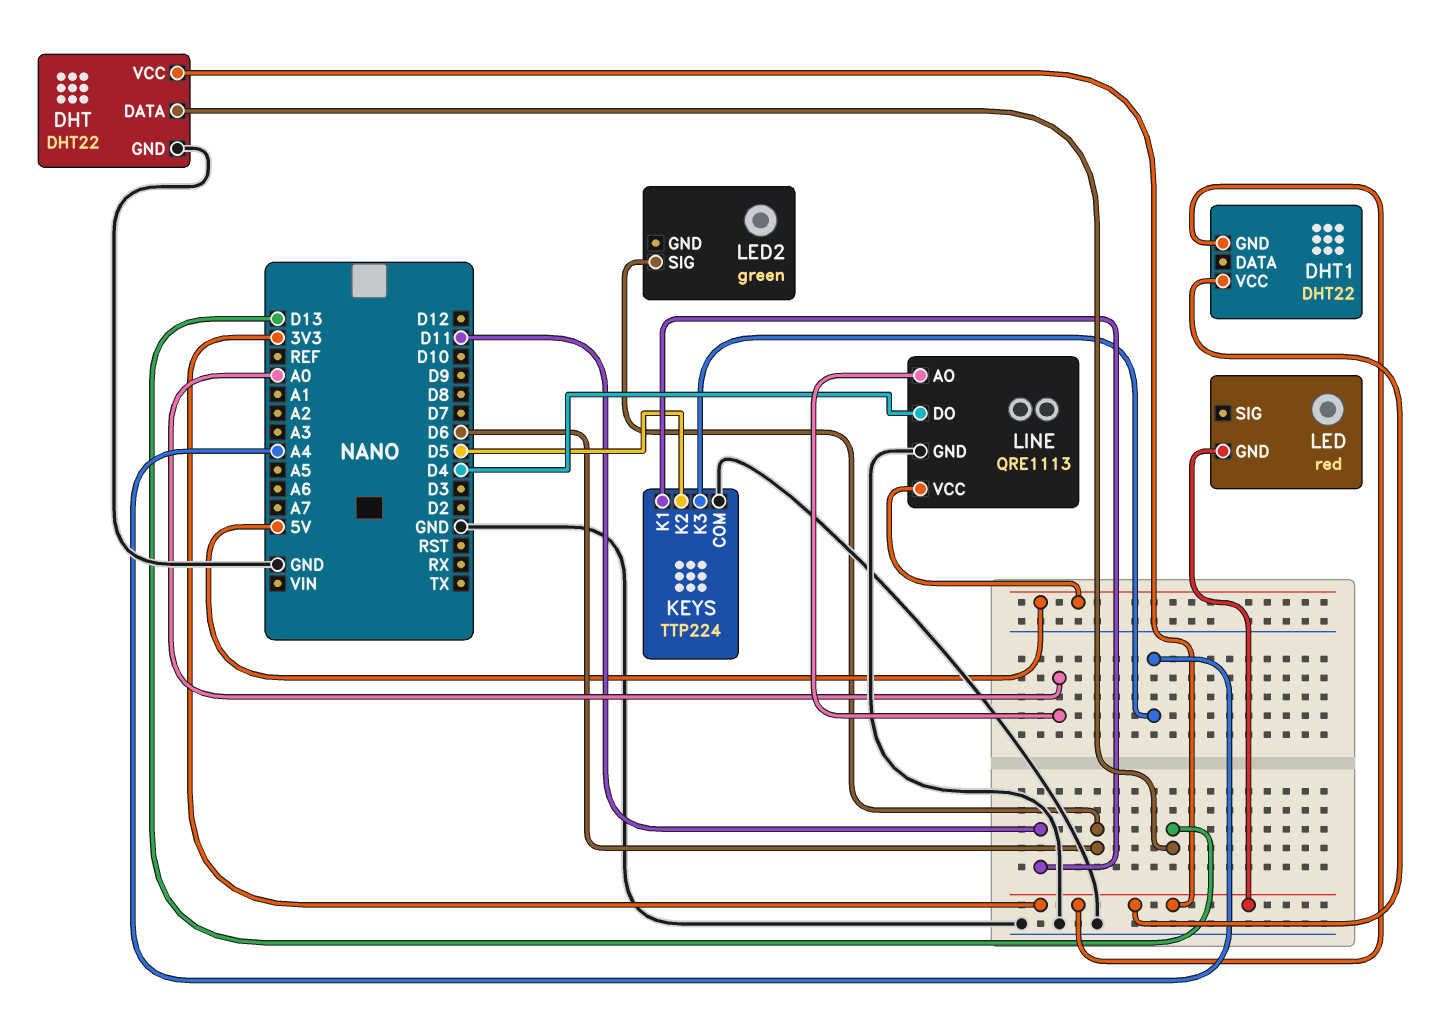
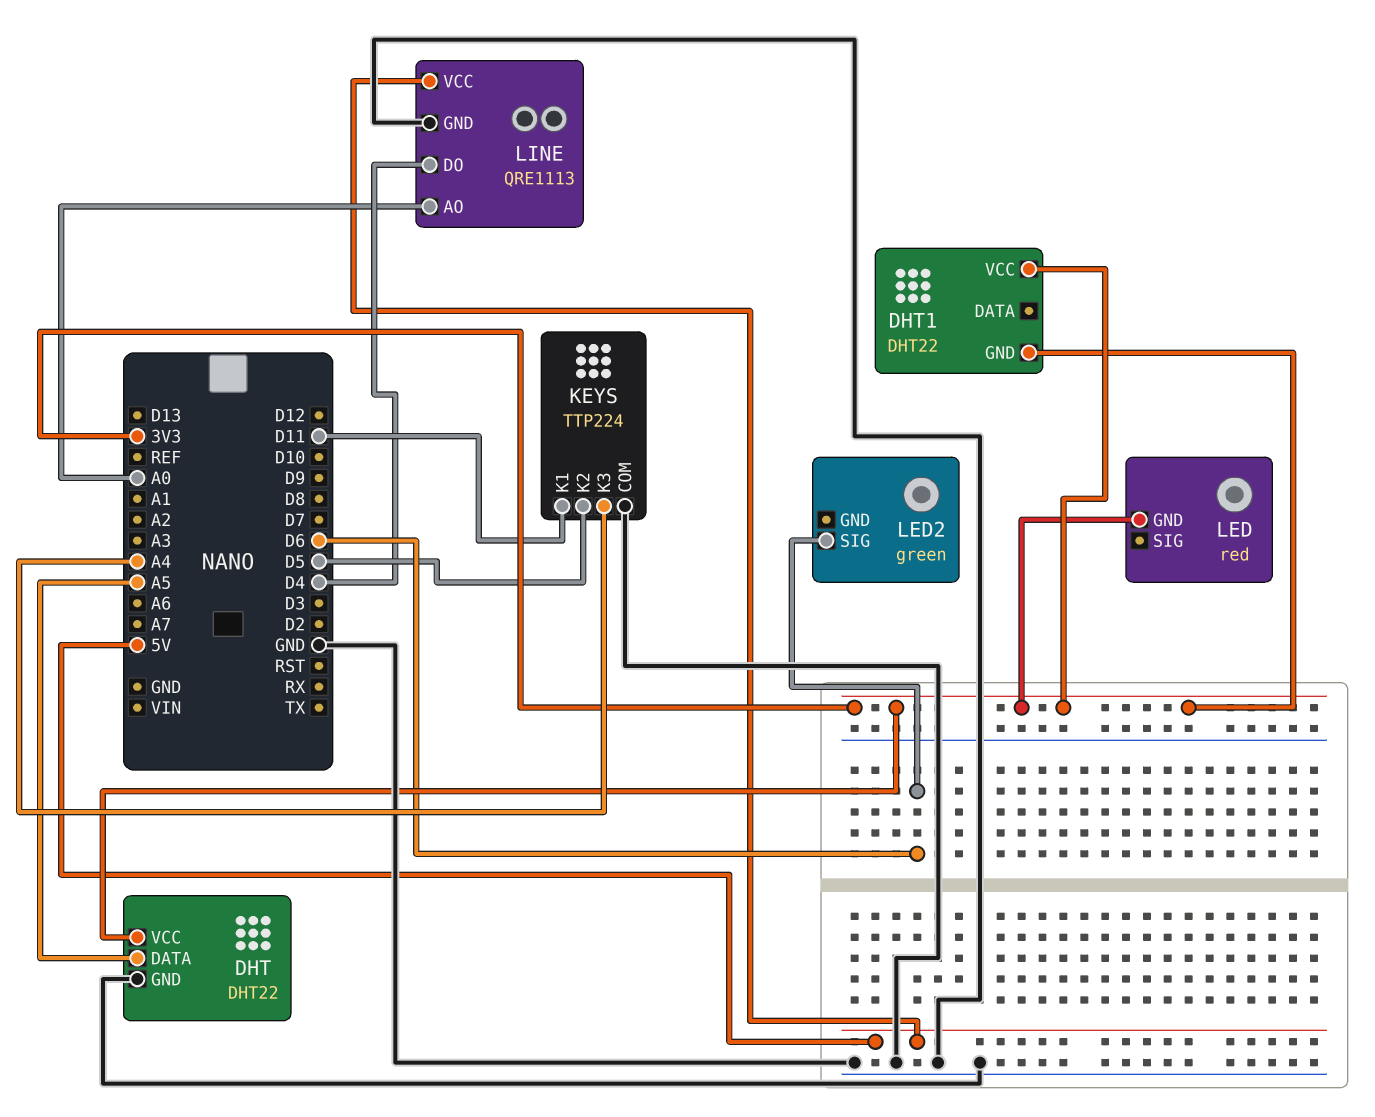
DHT pin DATA: D13 -> A5

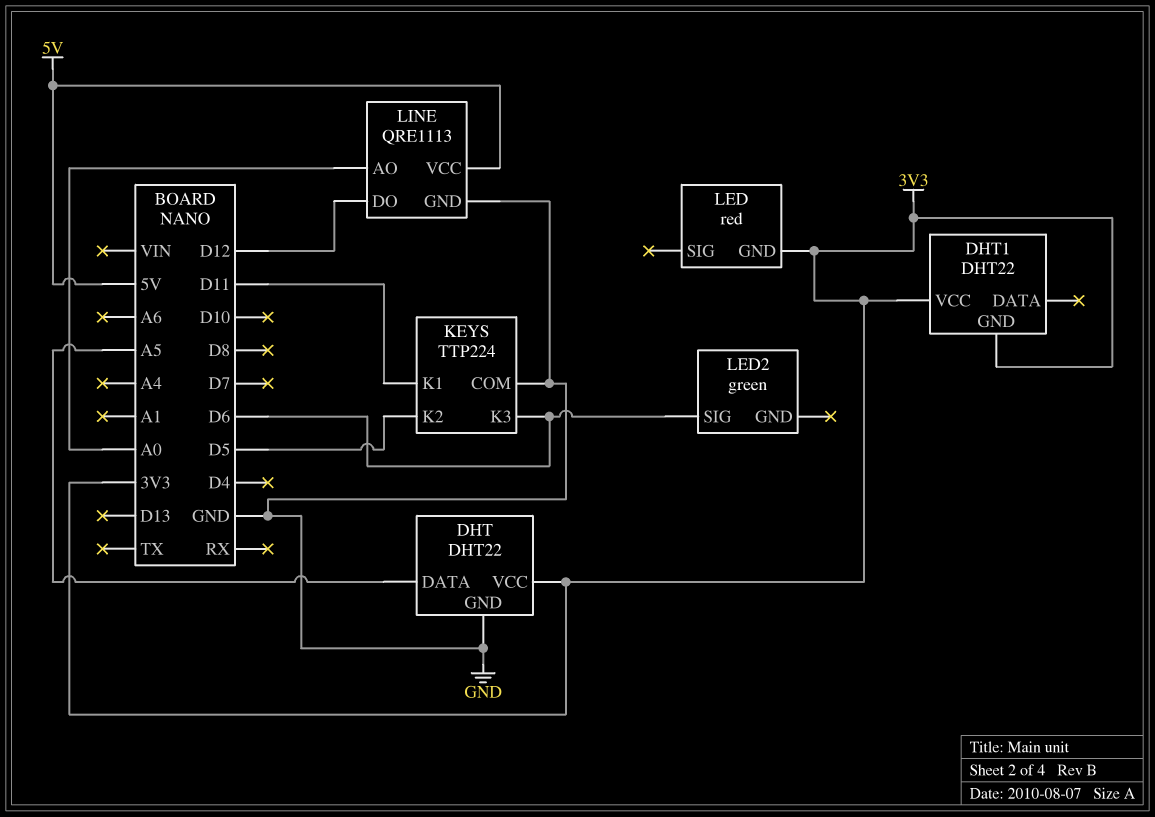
KEYS pin K3: A4 -> D6
LINE pin DO: D4 -> D12

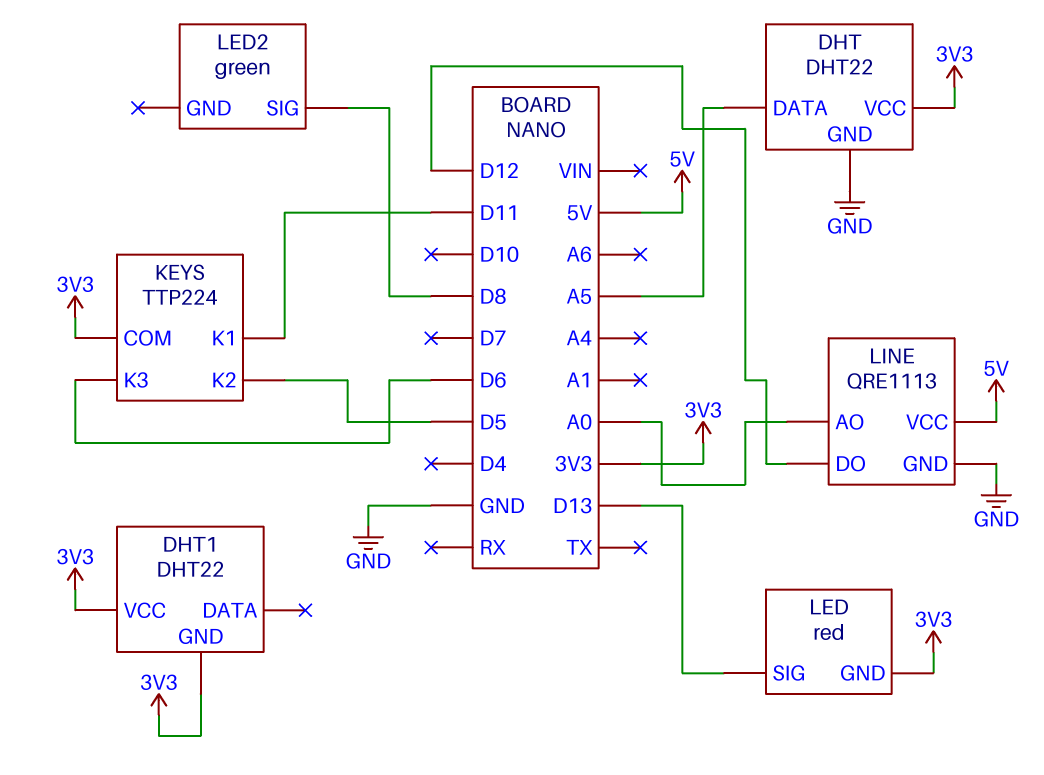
KEYS pin COM: GND -> 3V3
LED pin SIG: none -> D13
LED2 pin SIG: D6 -> D8

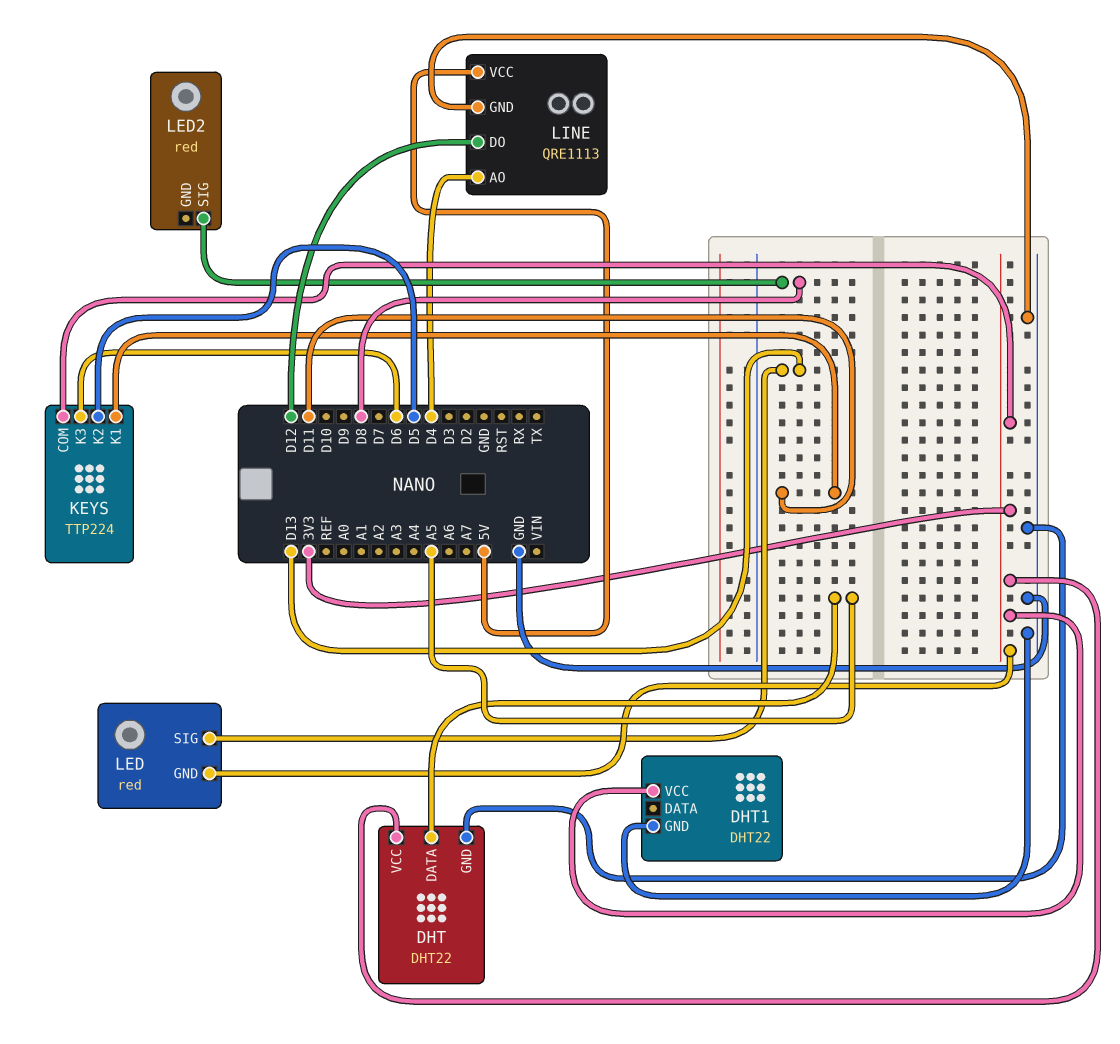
DHT1 pin GND: 3V3 -> GND
LED2: green -> red
LINE pin AO: A0 -> D4

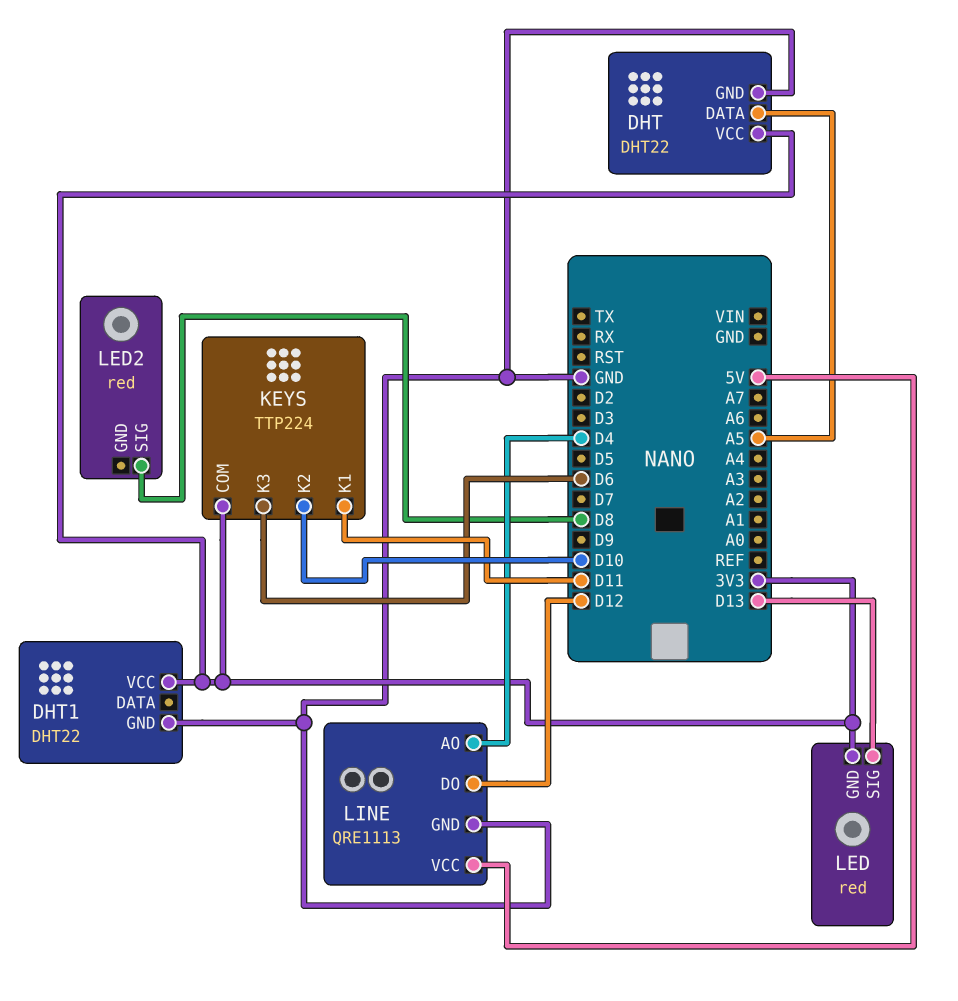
KEYS pin K2: D5 -> D10

